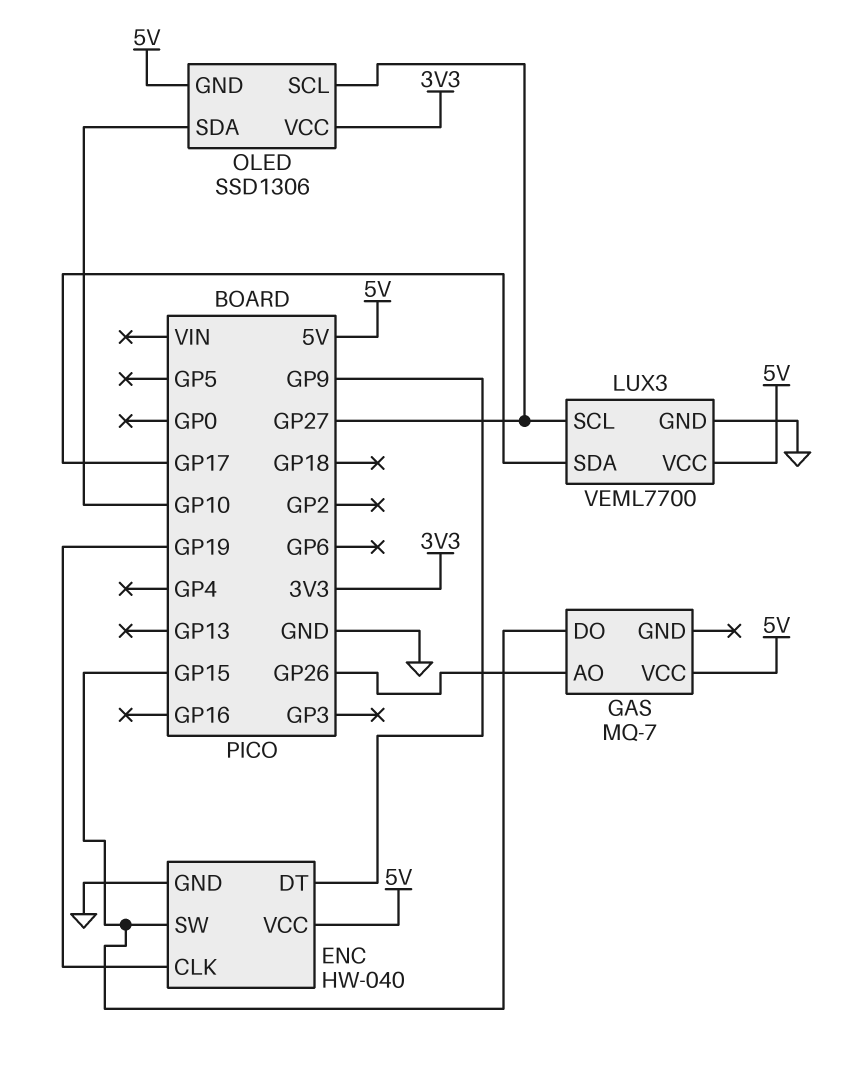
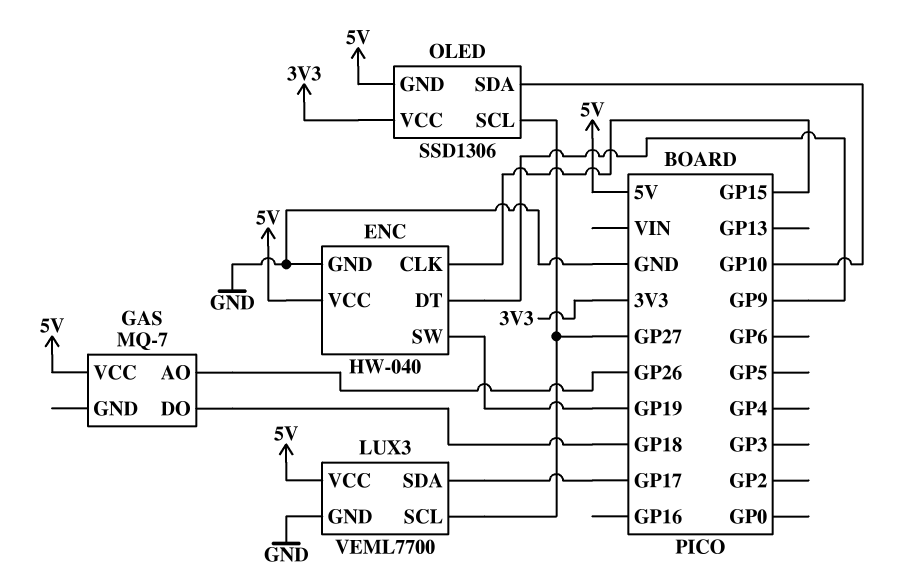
ENC pin CLK: GP19 -> GP15
ENC pin SW: GP15 -> GP19
GAS pin DO: GP15 -> GP18

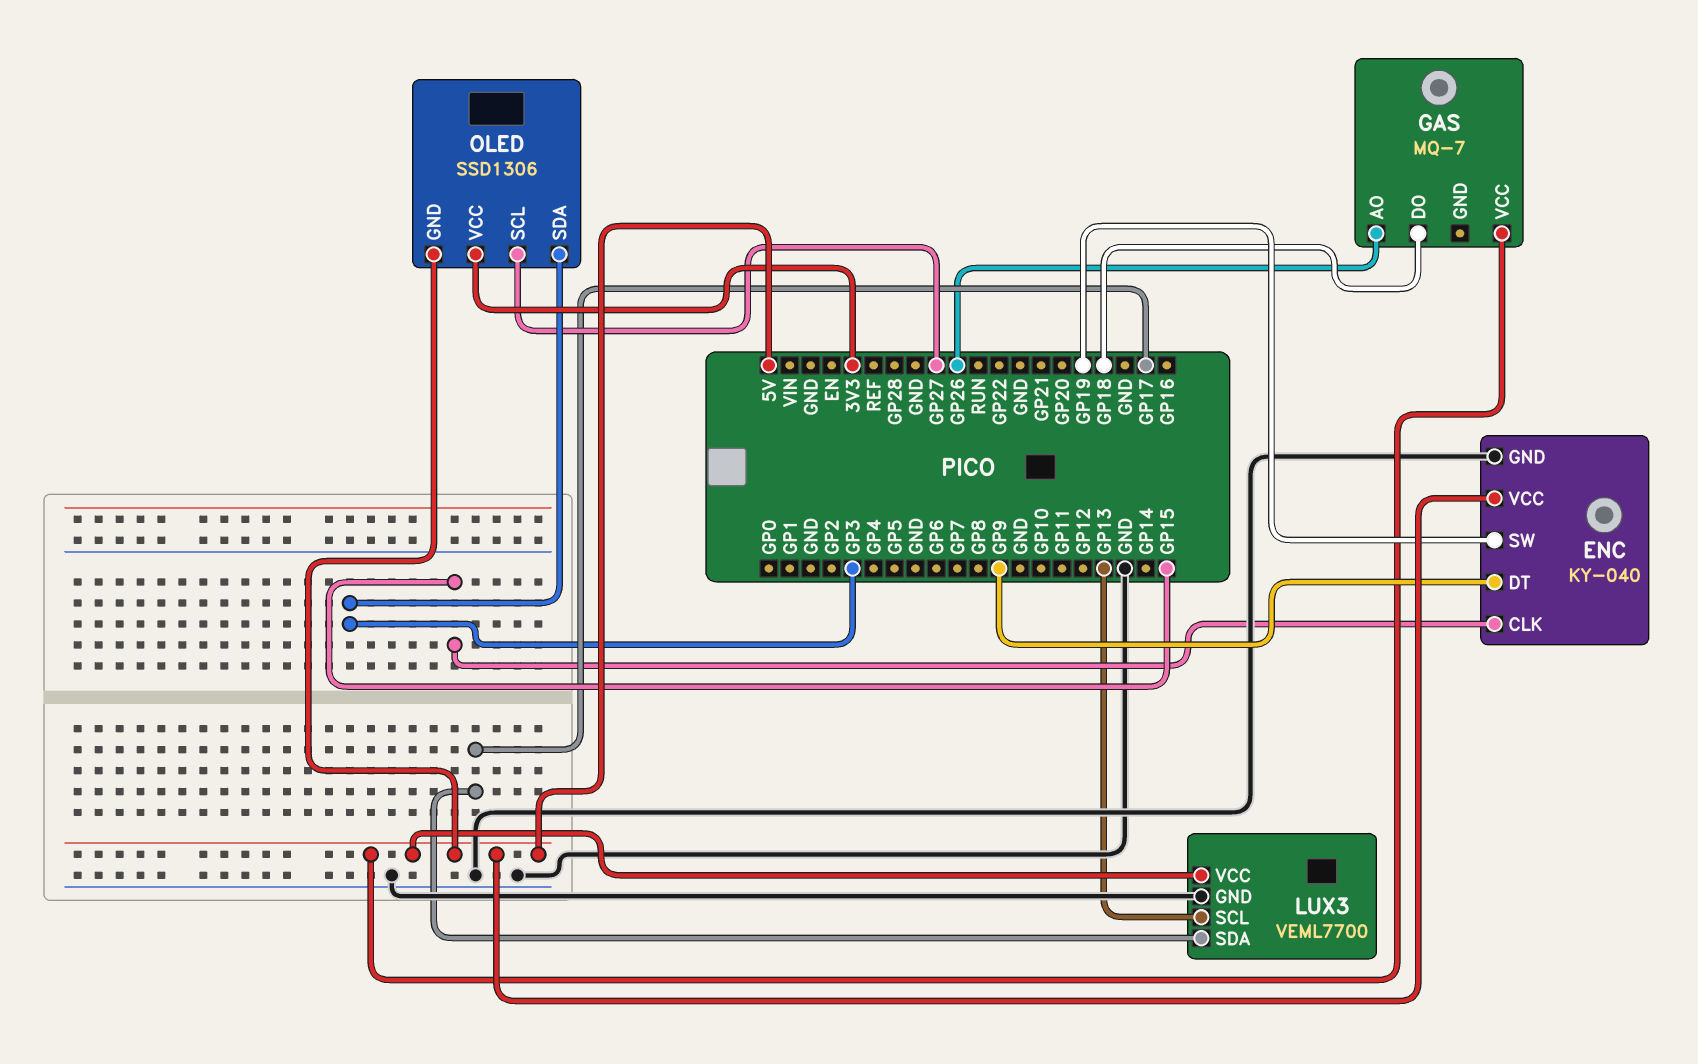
ENC: HW-040 -> KY-040
LUX3 pin SCL: GP27 -> GP13
OLED pin SDA: GP10 -> GP3

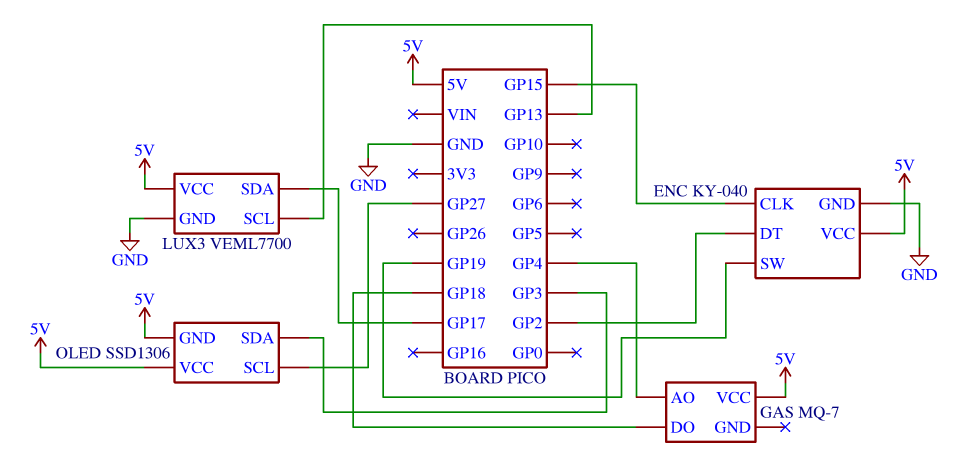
ENC pin DT: GP9 -> GP2
GAS pin AO: GP26 -> GP4
OLED pin VCC: 3V3 -> 5V

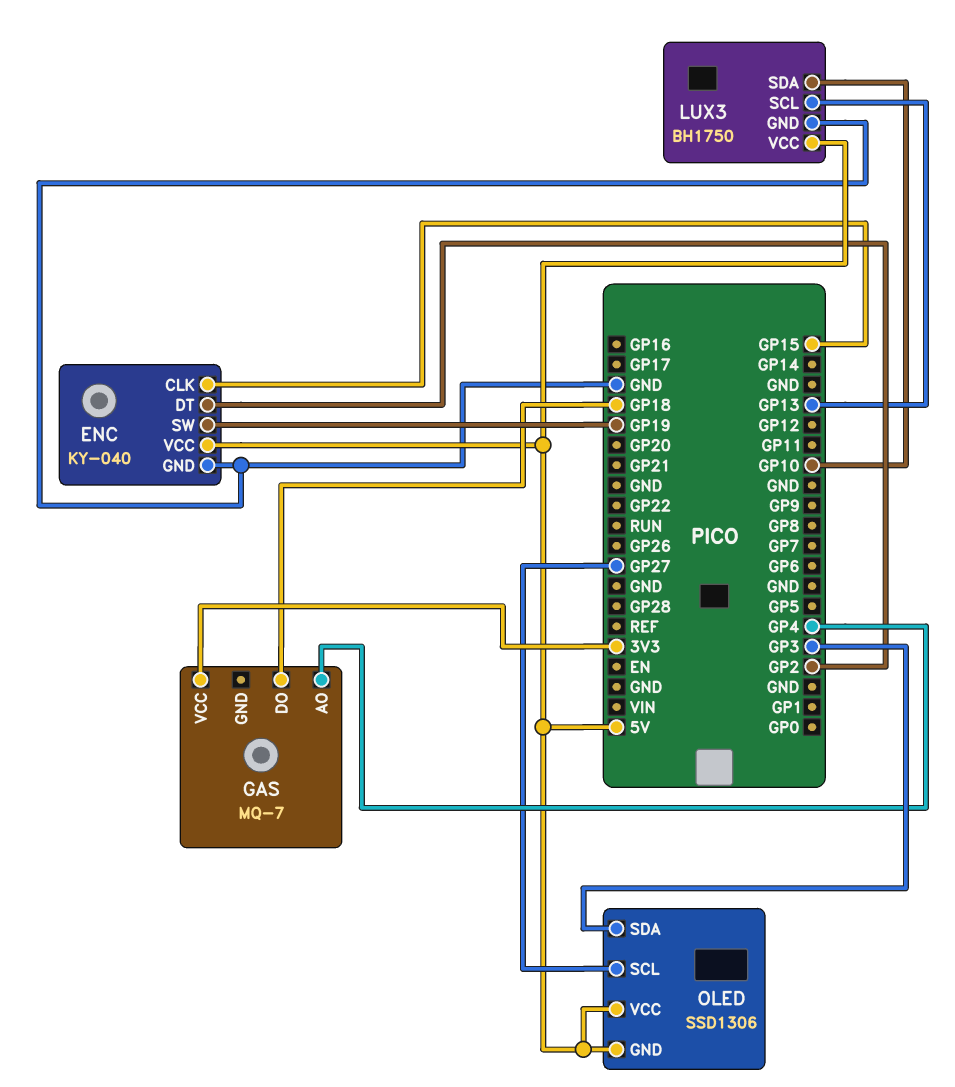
GAS pin VCC: 5V -> 3V3
LUX3: VEML7700 -> BH1750
LUX3 pin SDA: GP17 -> GP10

